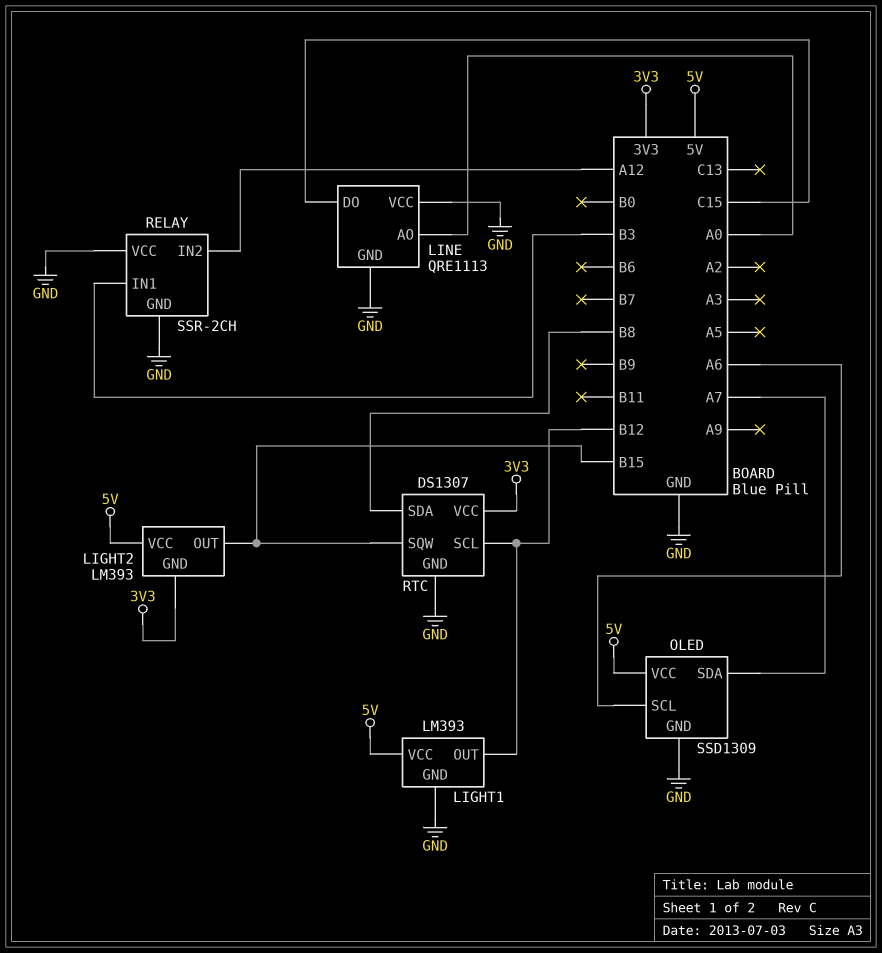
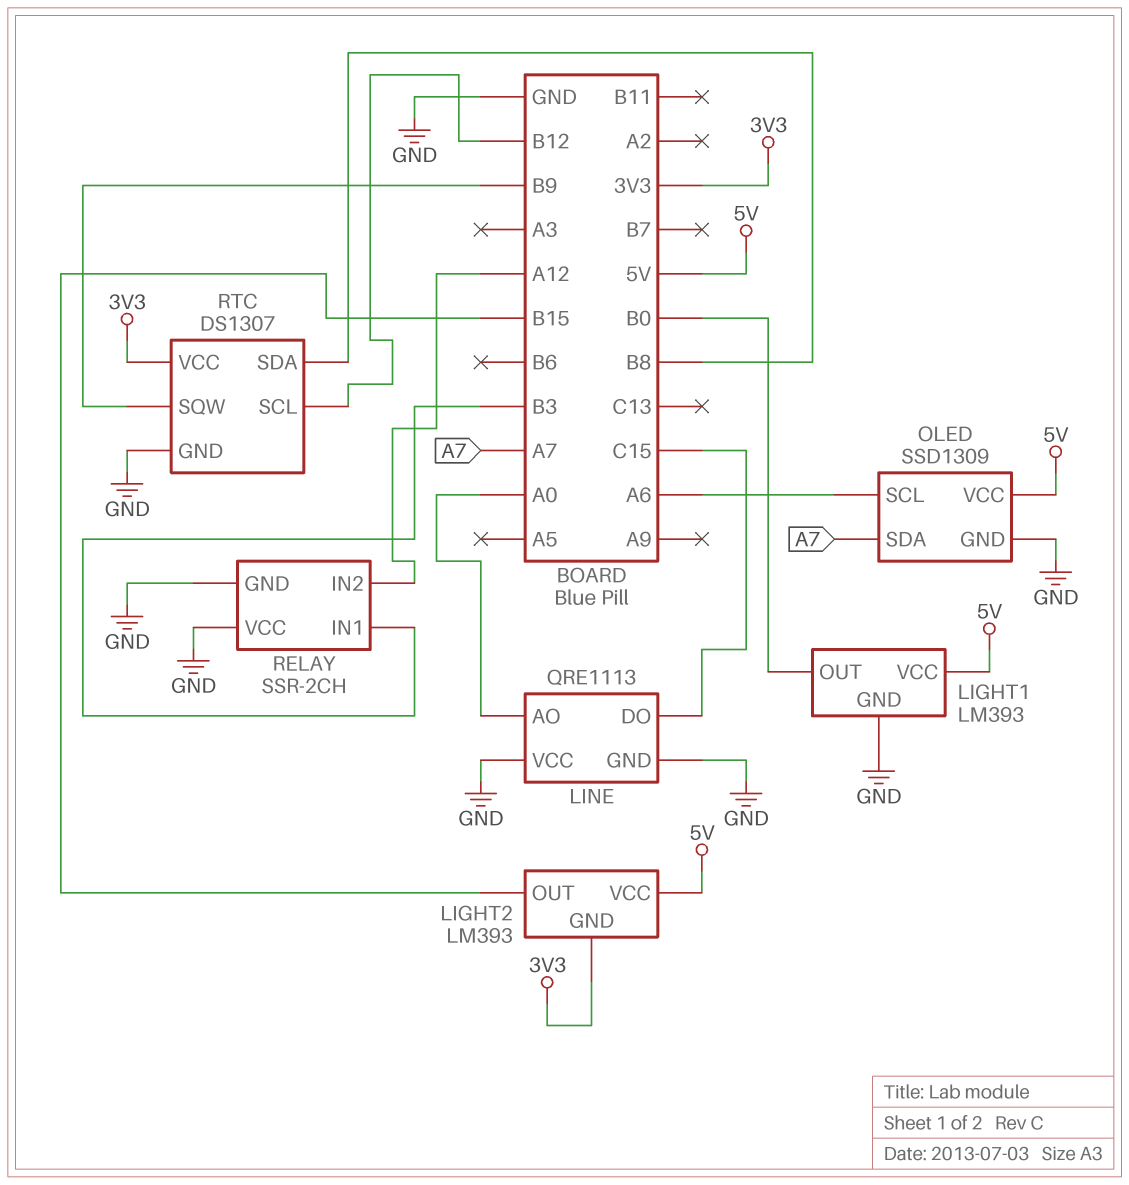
LIGHT1 pin OUT: B12 -> B0
RTC pin SQW: B15 -> B9

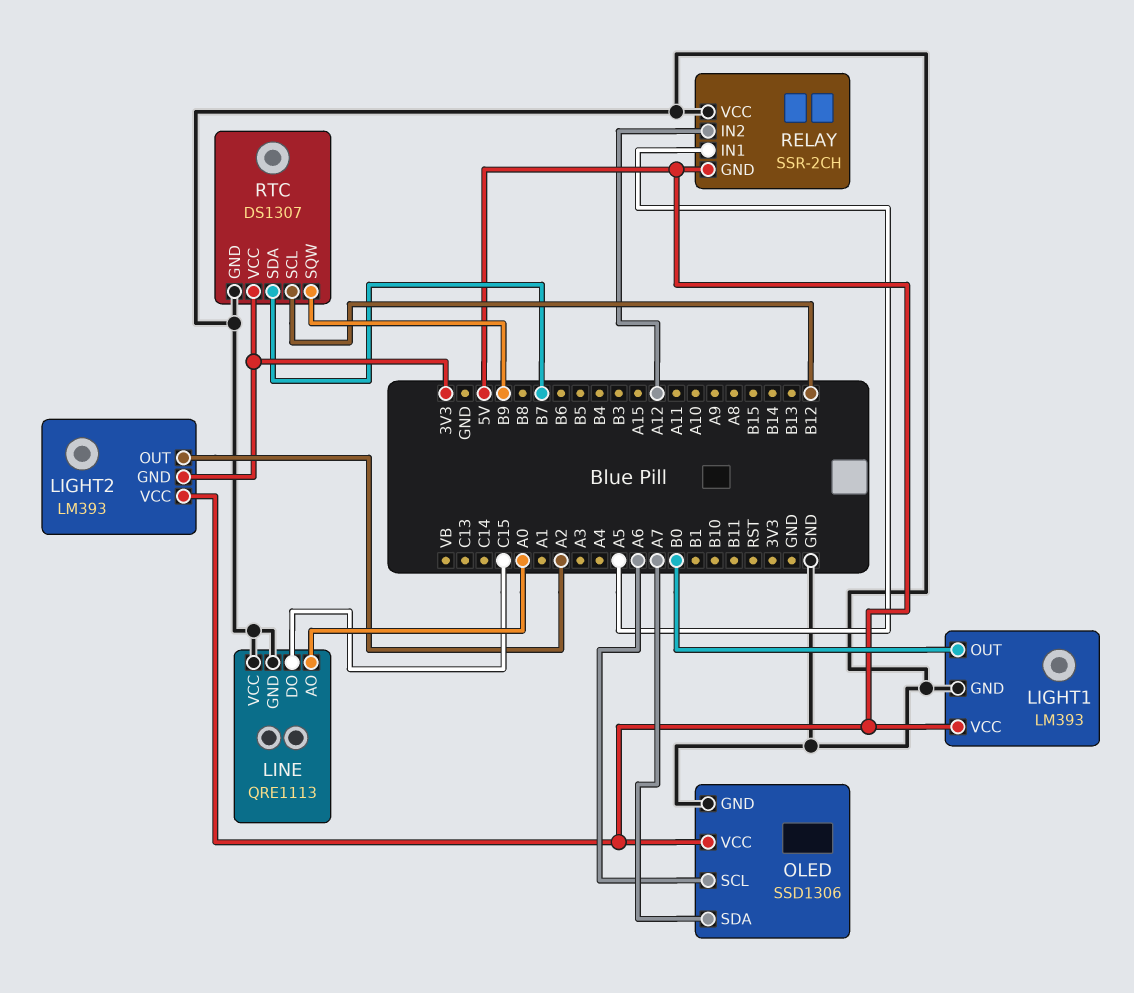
LIGHT2 pin OUT: B15 -> A2
OLED: SSD1309 -> SSD1306
RELAY pin GND: GND -> 5V
RELAY pin IN1: B3 -> A5
RTC pin SDA: B8 -> B7

